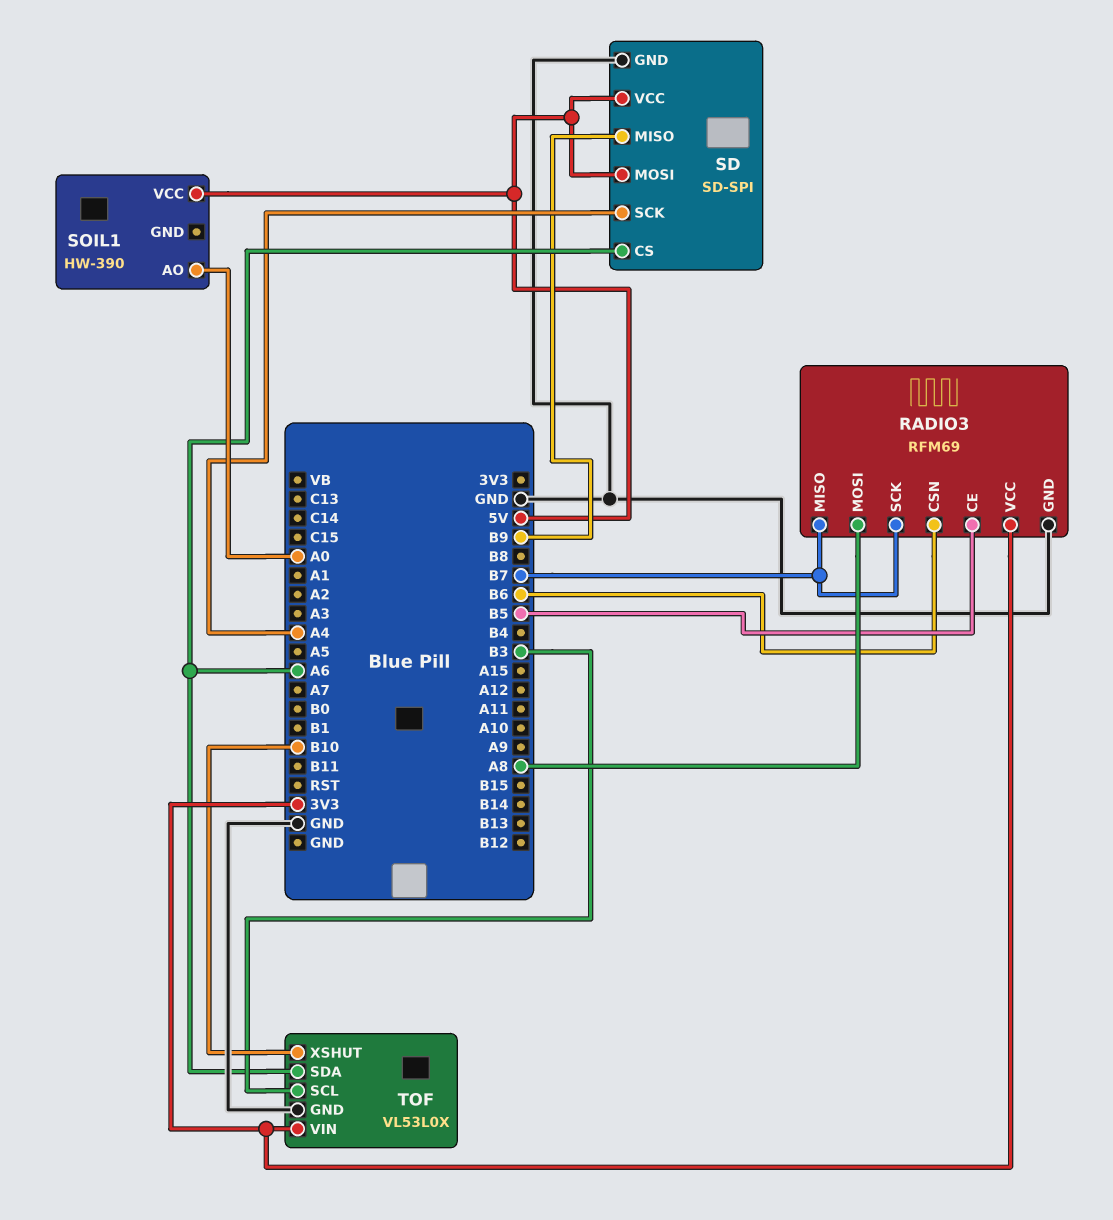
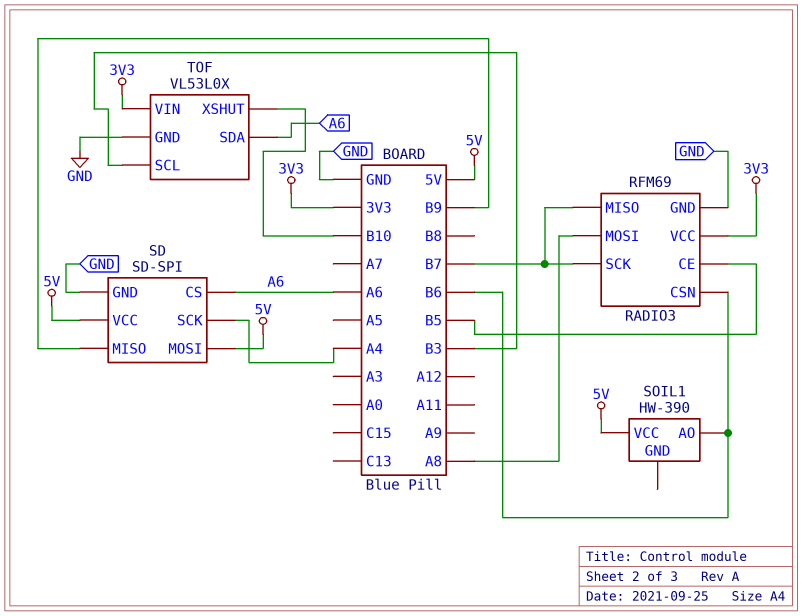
SOIL1 pin AO: A0 -> B6

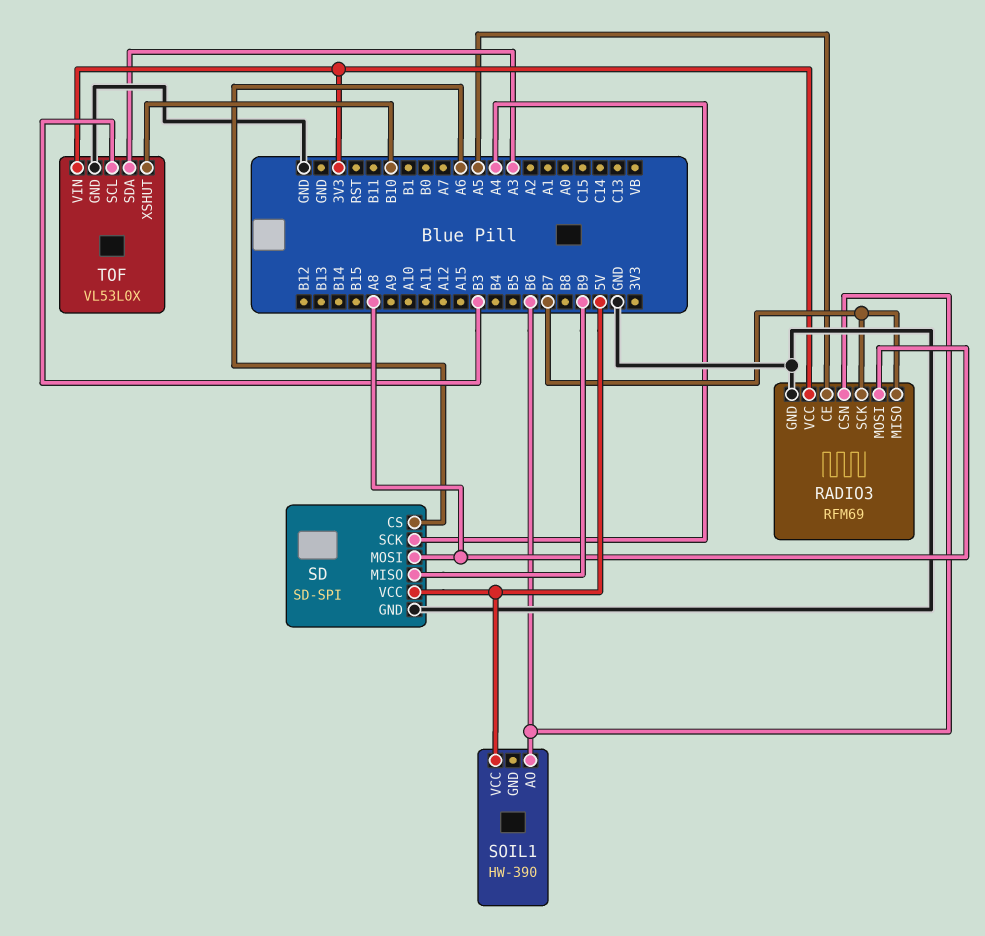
RADIO3 pin CE: B5 -> A5
SD pin MOSI: 5V -> A8
TOF pin SDA: A6 -> A3

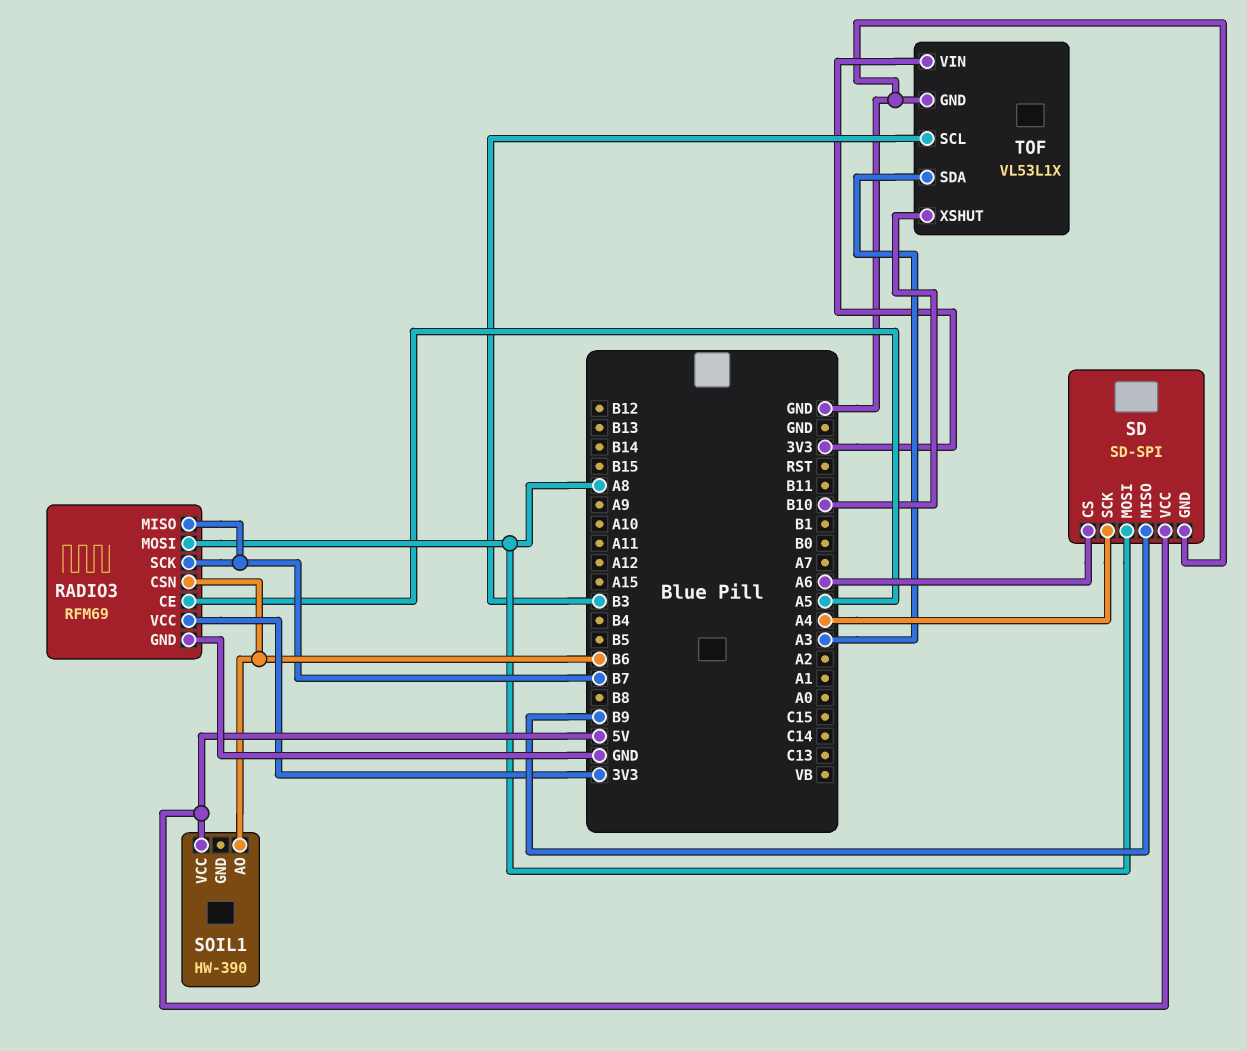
TOF: VL53L0X -> VL53L1X

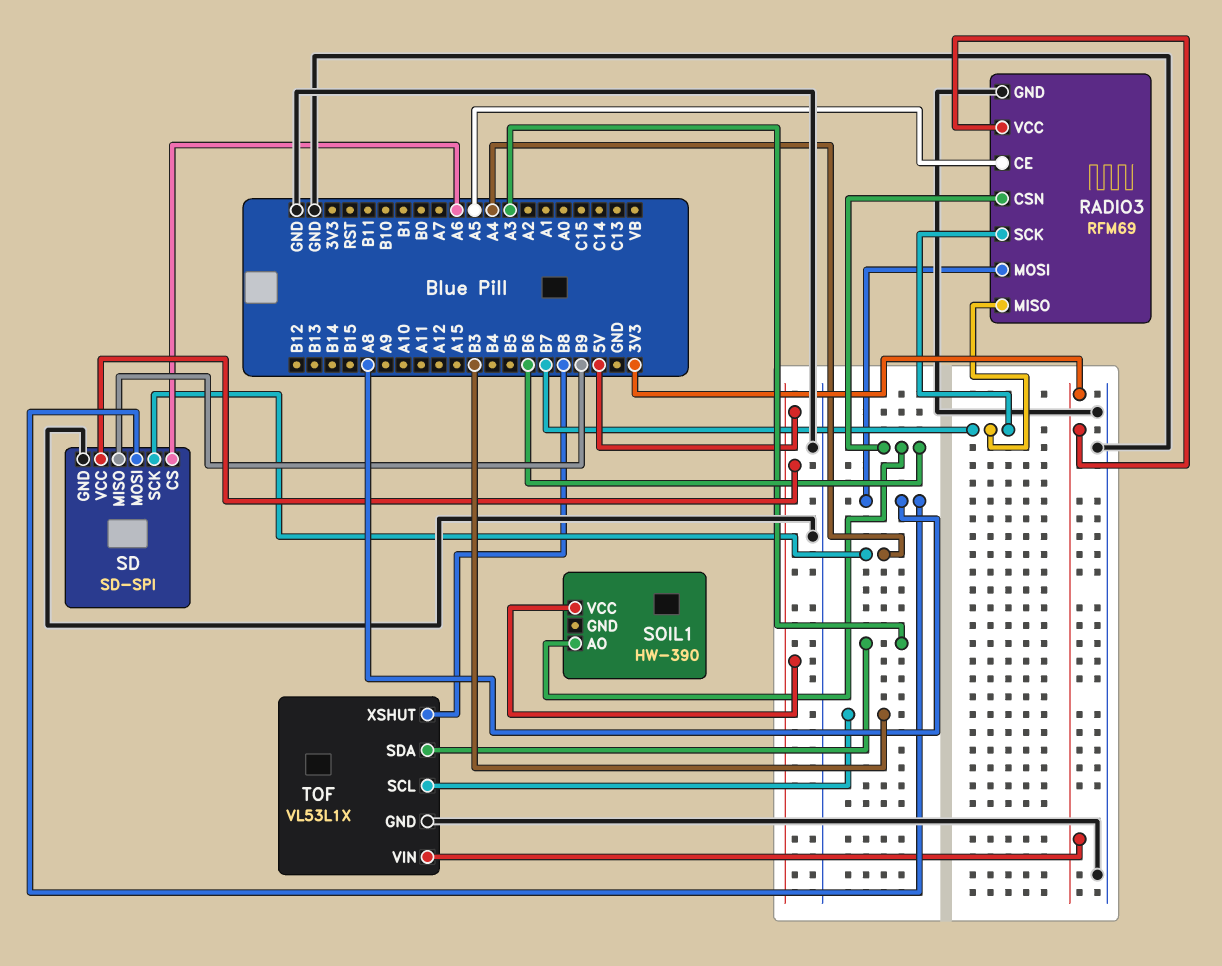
TOF pin XSHUT: B10 -> B8

